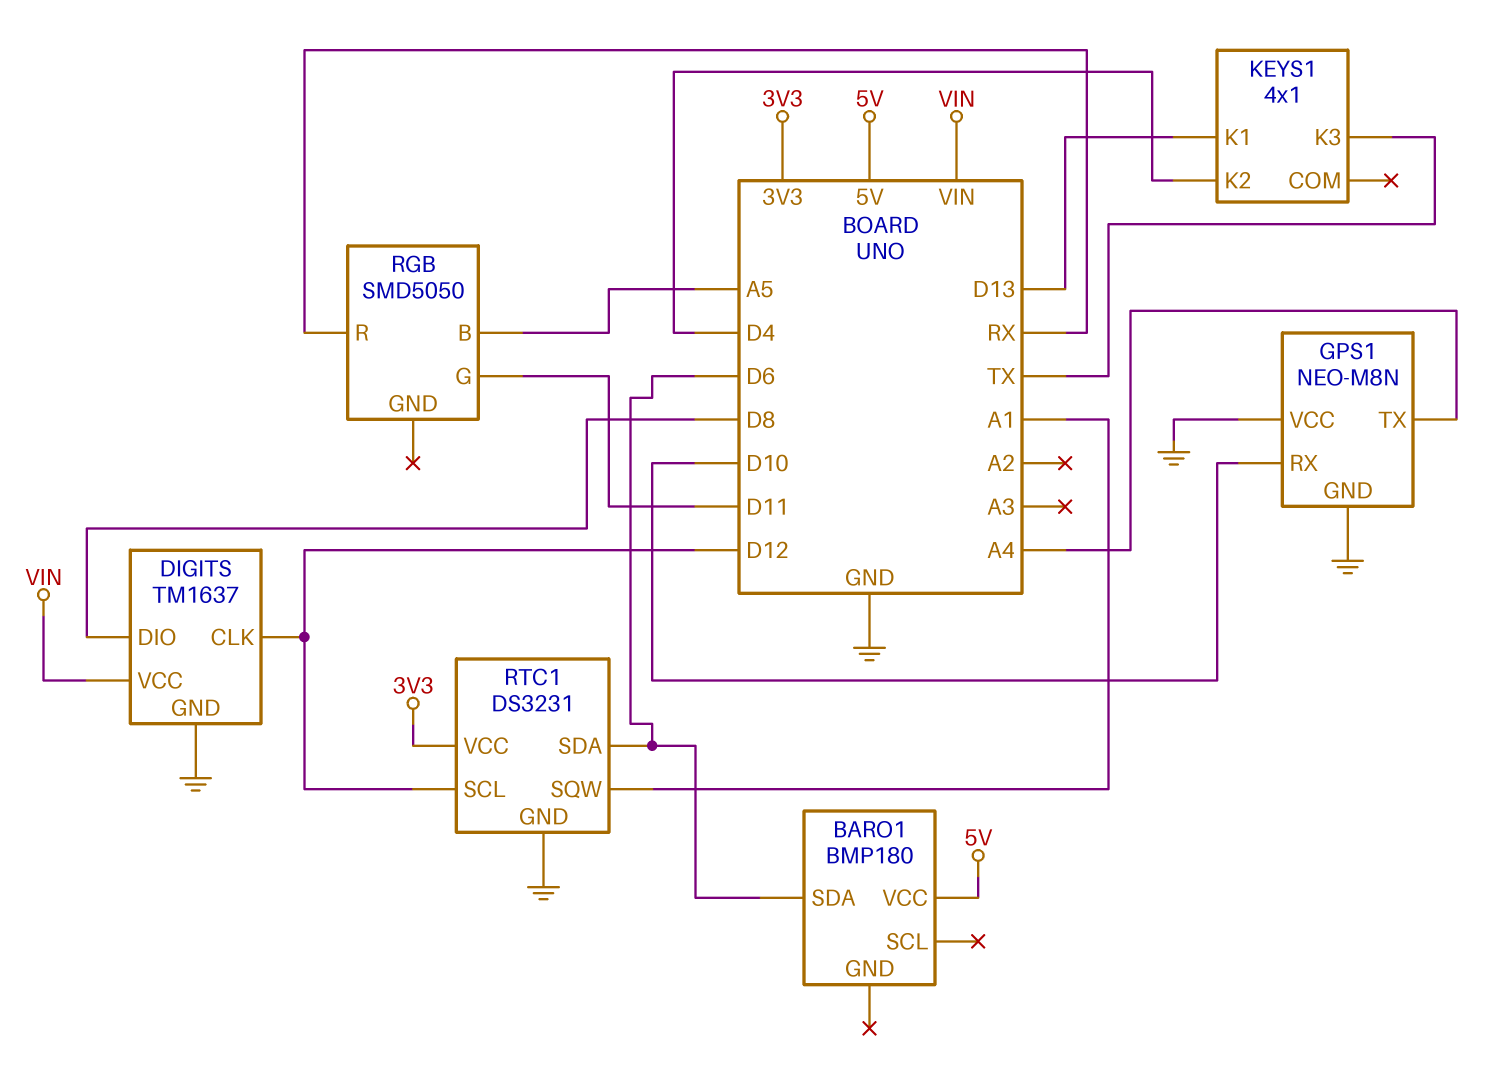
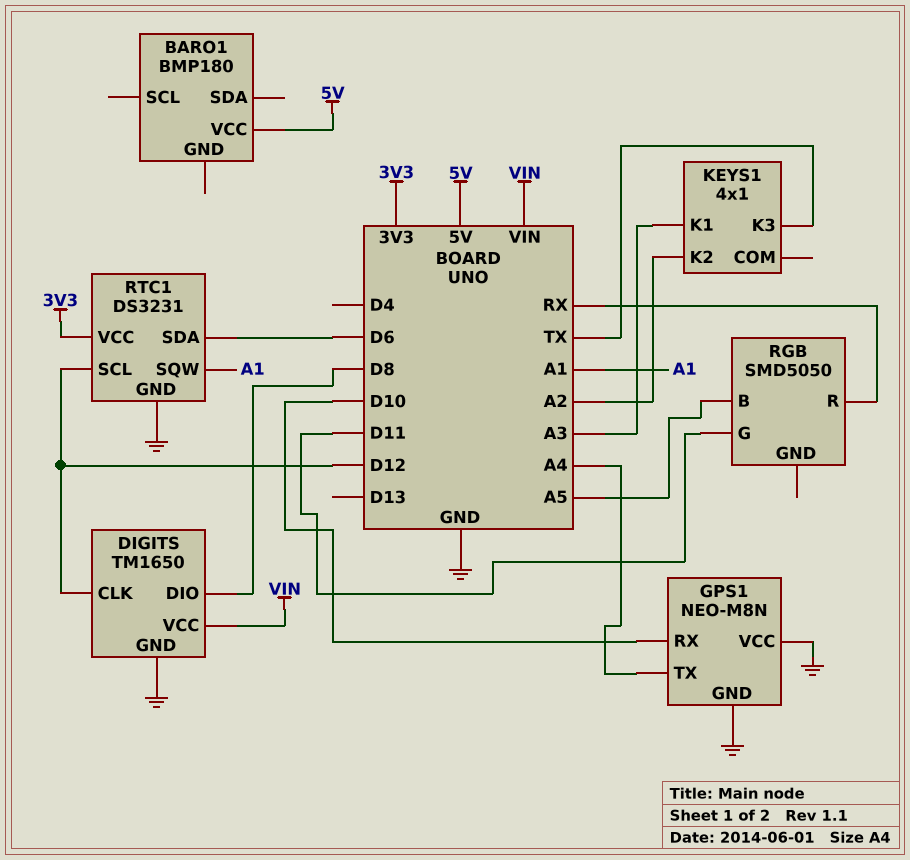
BARO1 pin SDA: D6 -> none
DIGITS: TM1637 -> TM1650
KEYS1 pin K1: D13 -> A3
KEYS1 pin K2: D4 -> A2

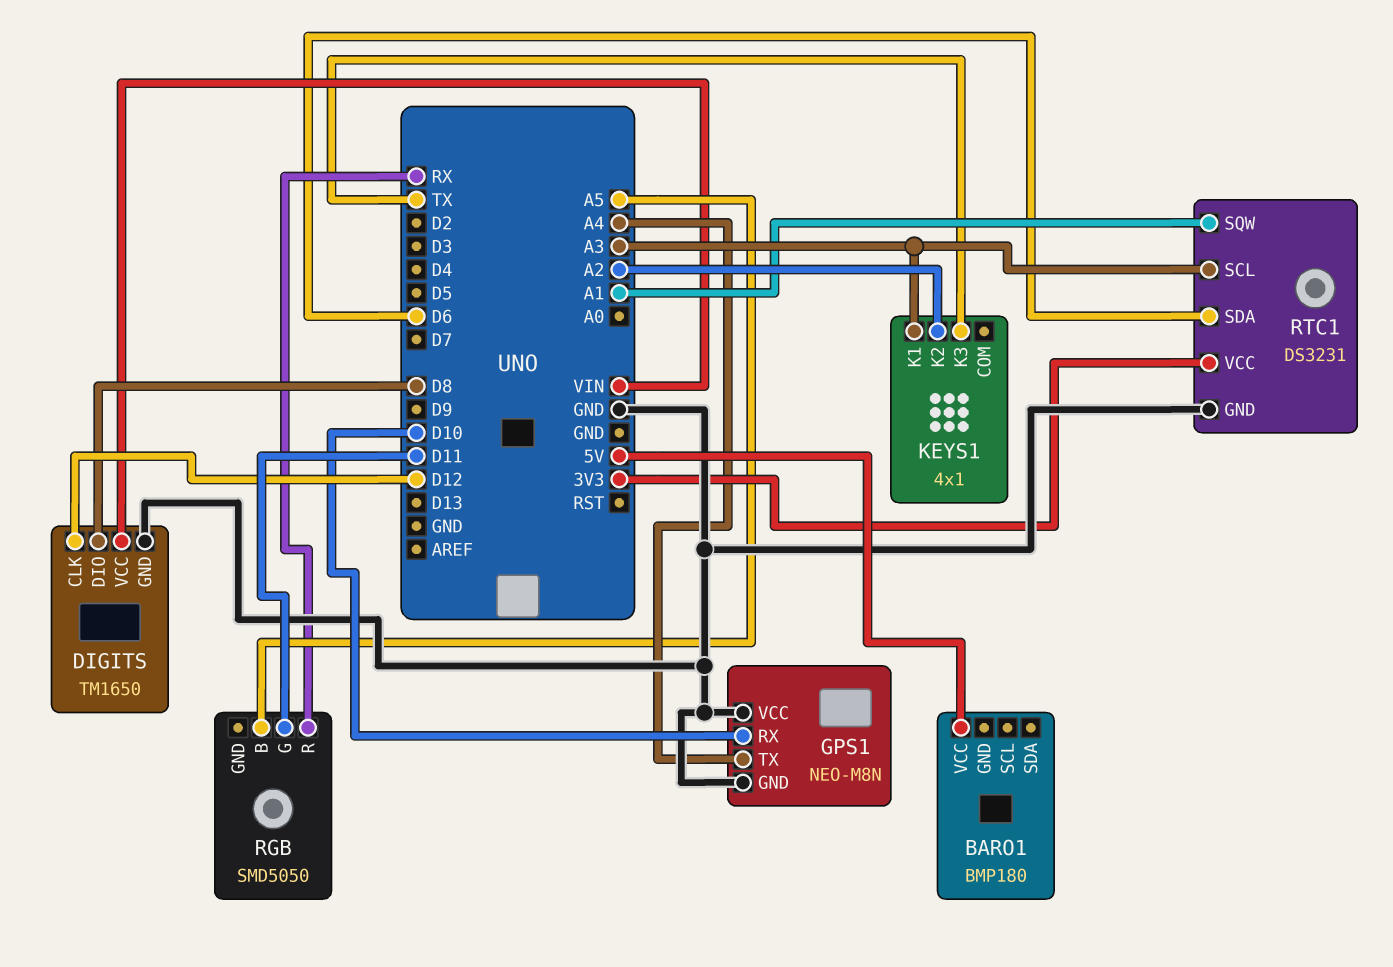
RTC1 pin SCL: D12 -> A3

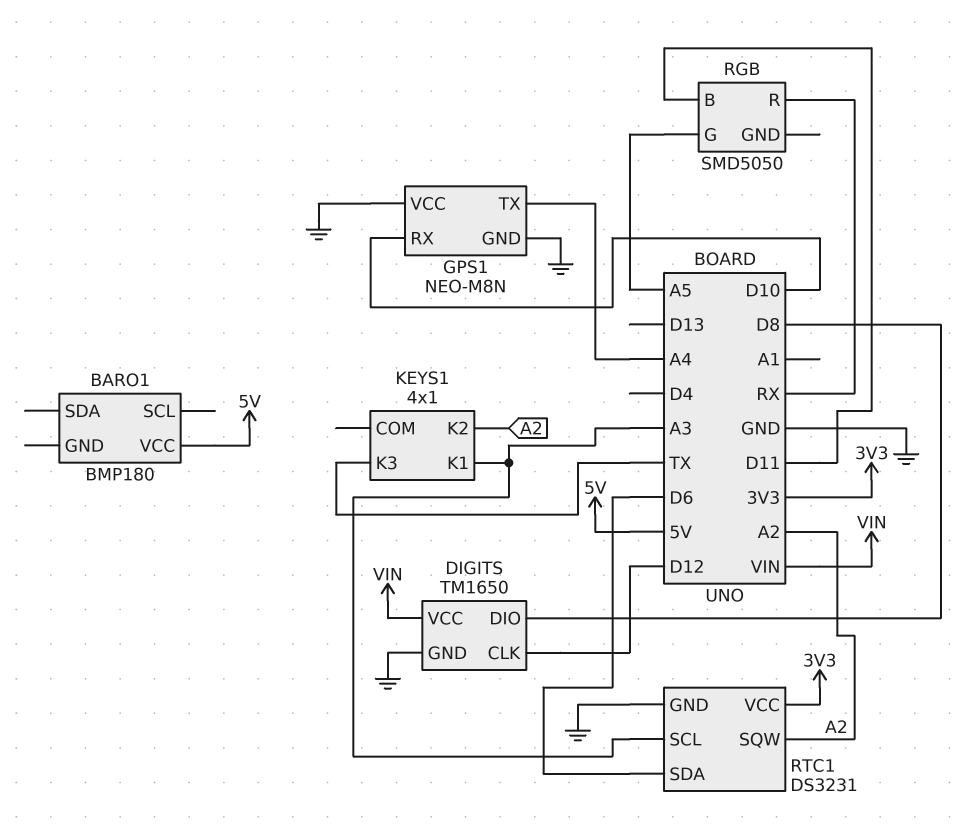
RGB pin B: A5 -> D11
RGB pin G: D11 -> A5
RTC1 pin SQW: A1 -> A2

